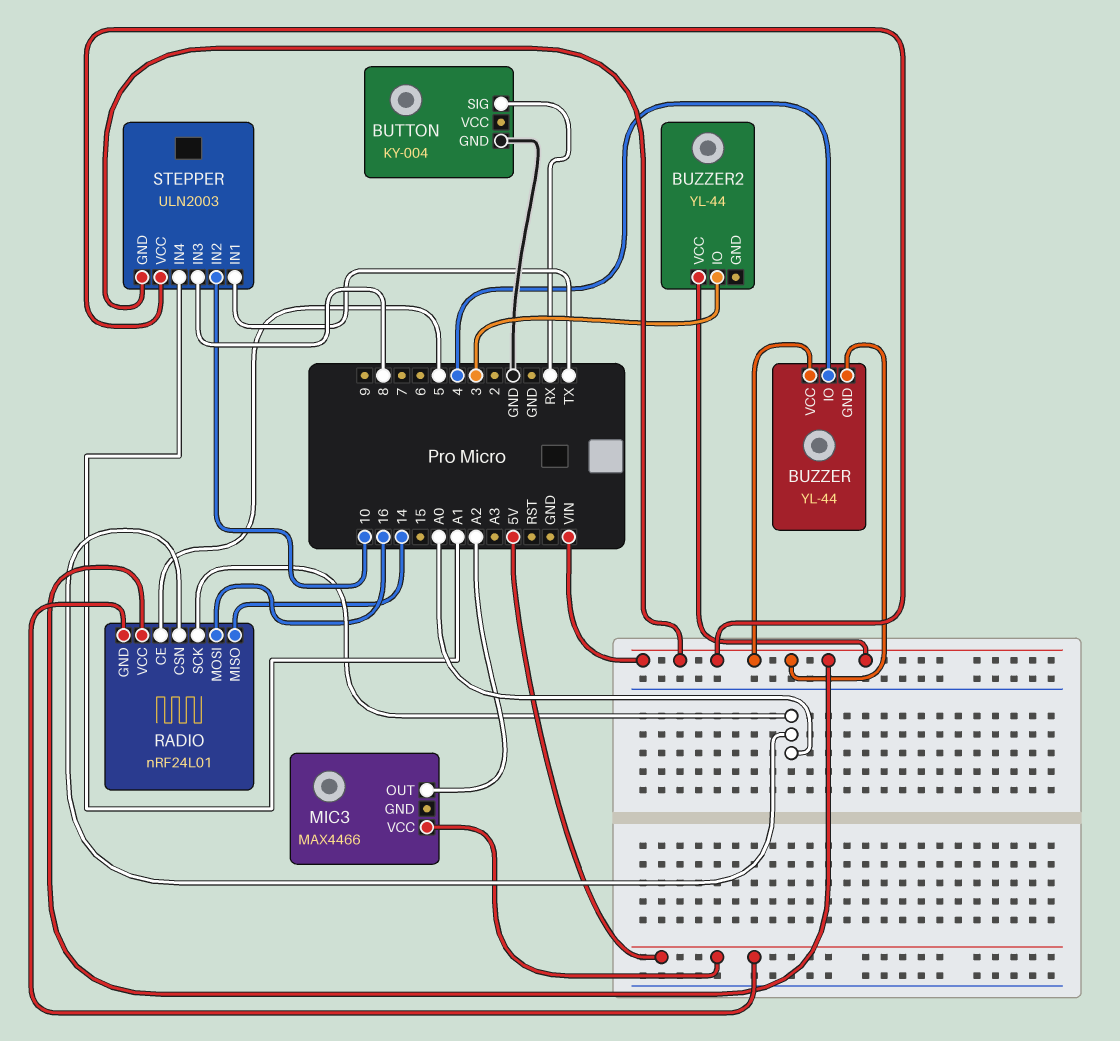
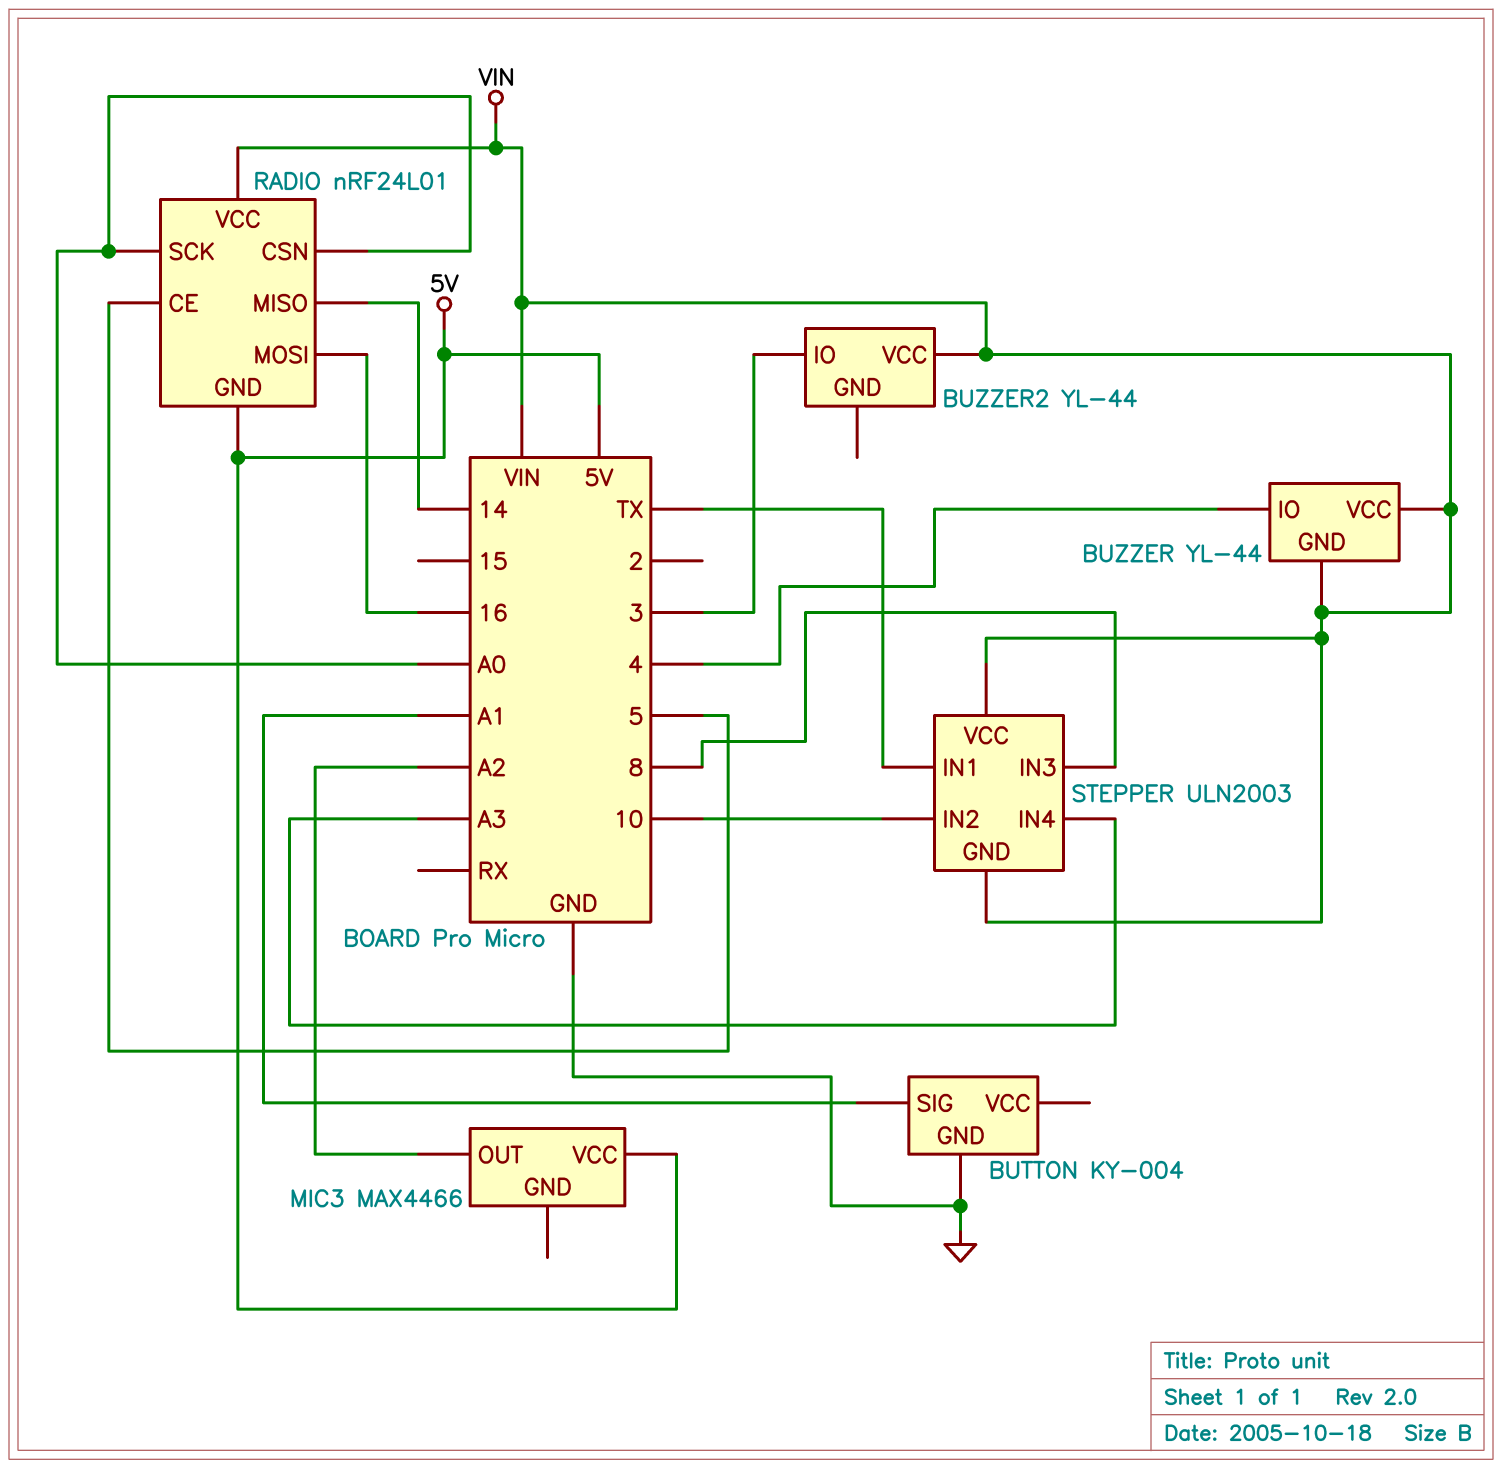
BUTTON pin SIG: RX -> A1
STEPPER pin IN4: A1 -> A3

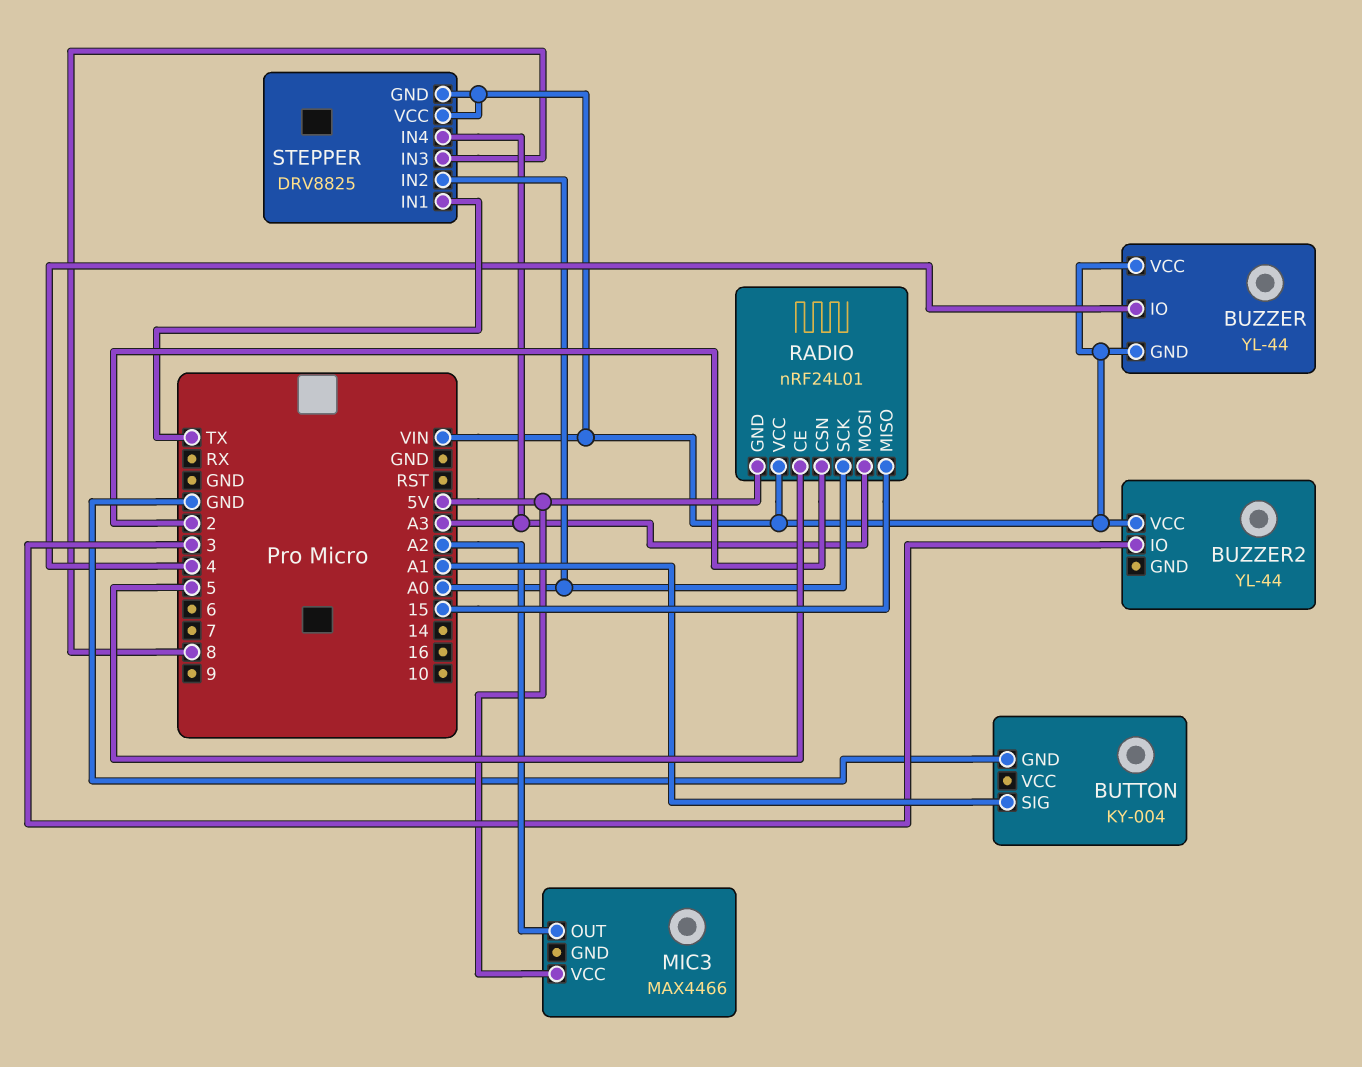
RADIO pin CSN: A0 -> 2
RADIO pin MISO: 14 -> 15
RADIO pin MOSI: 16 -> A3
STEPPER: ULN2003 -> DRV8825
STEPPER pin IN2: 10 -> A0

